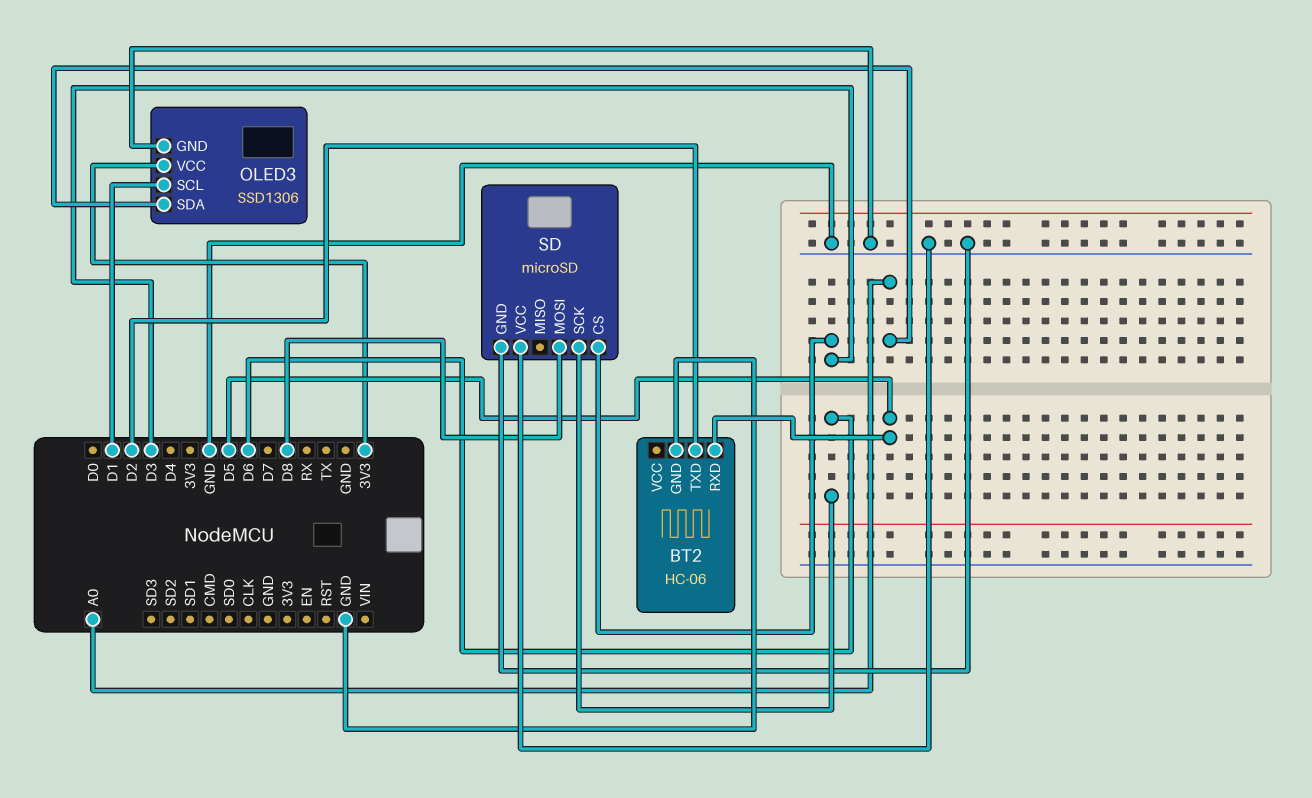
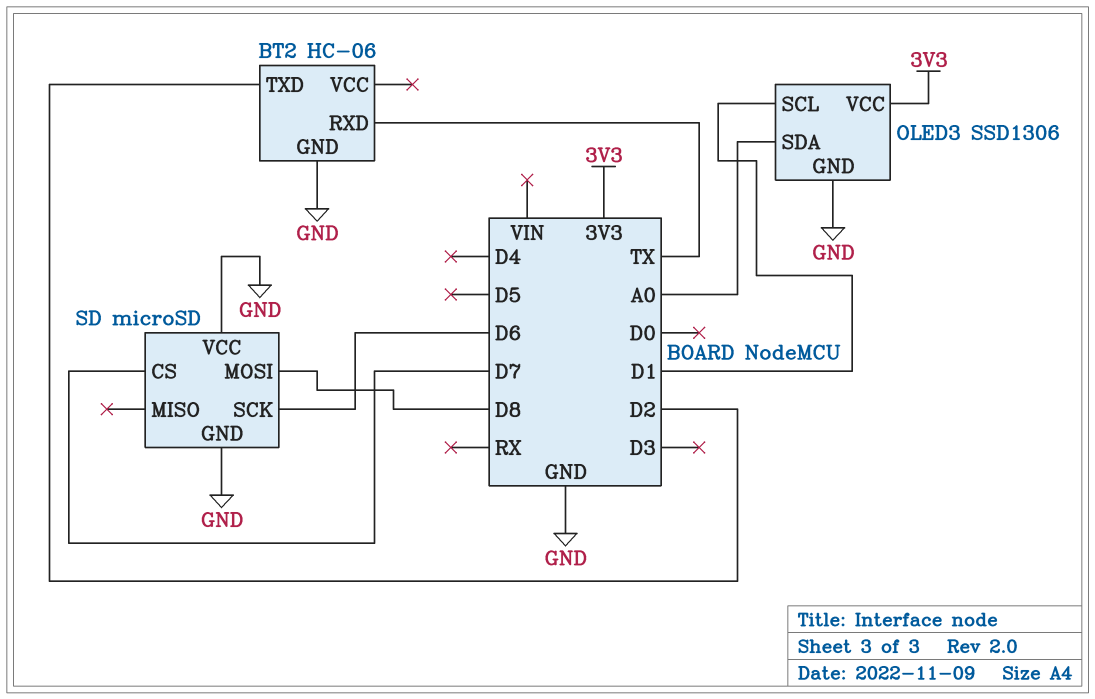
BT2 pin RXD: D5 -> TX
SD pin CS: D3 -> D7

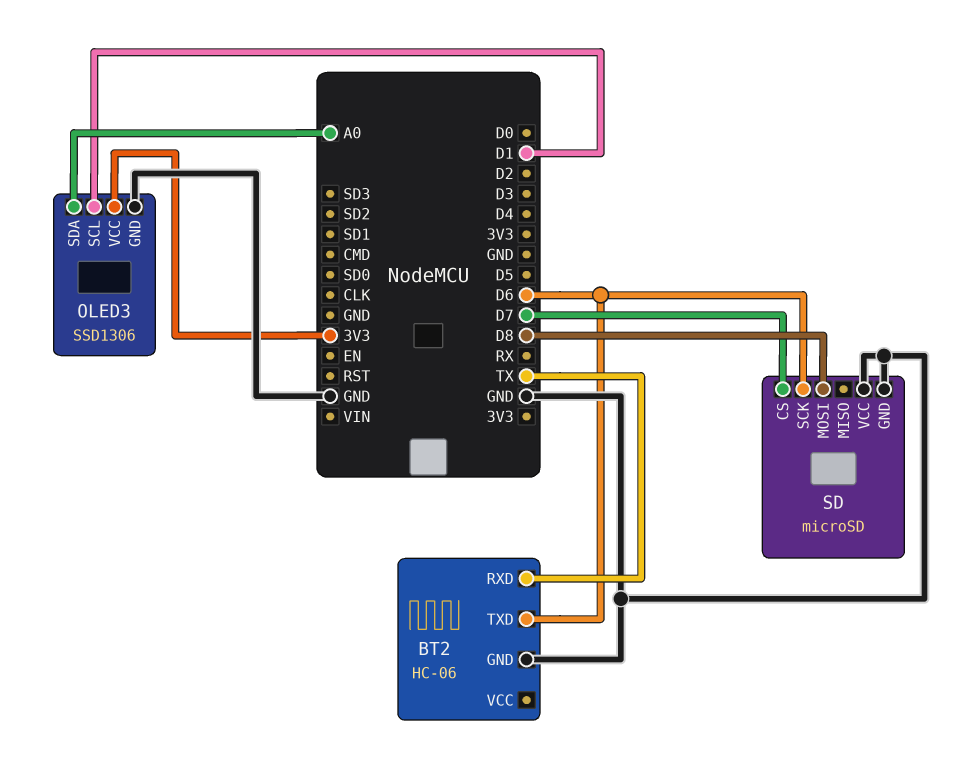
BT2 pin TXD: D2 -> D6

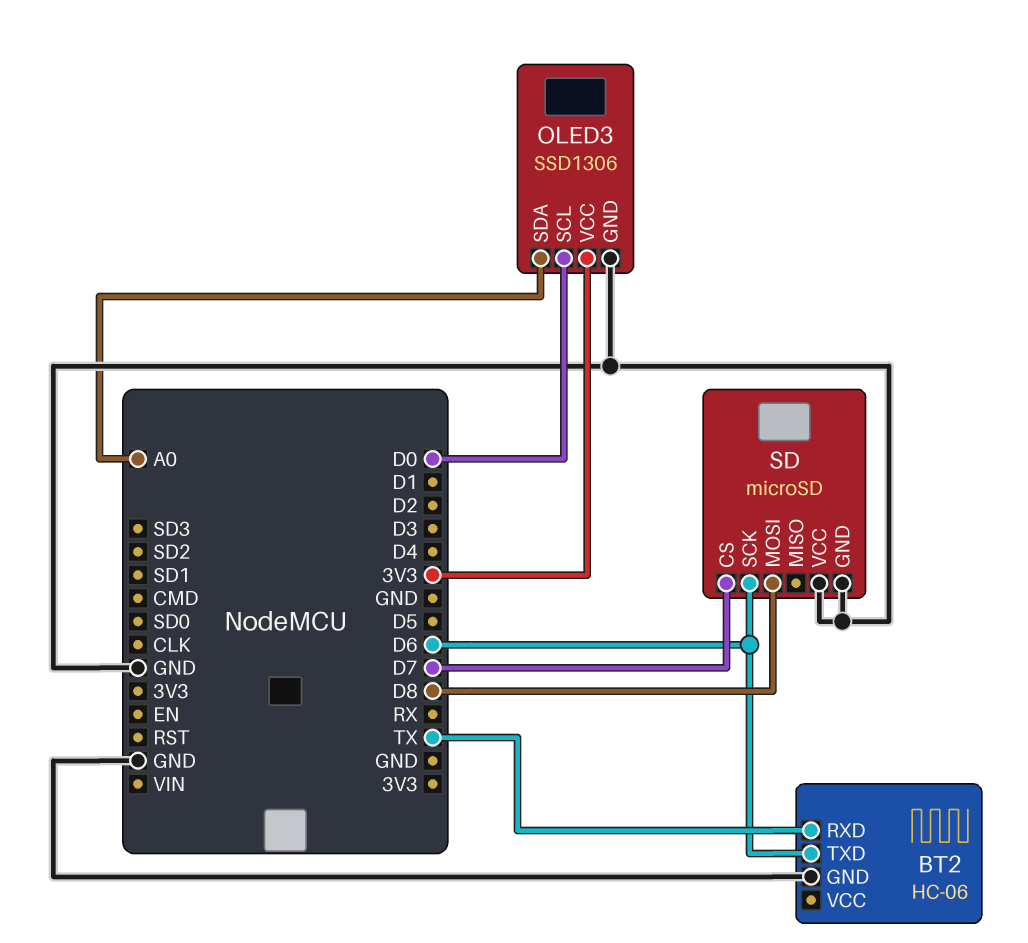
OLED3 pin SCL: D1 -> D0

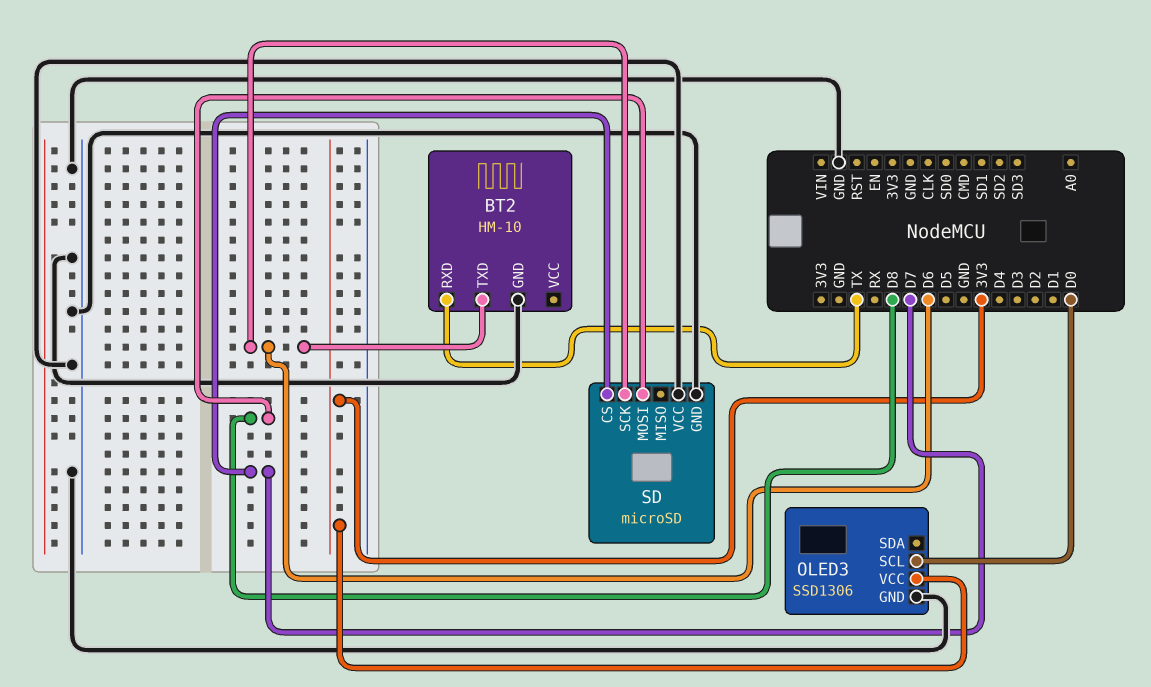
BT2: HC-06 -> HM-10
OLED3 pin SDA: A0 -> none

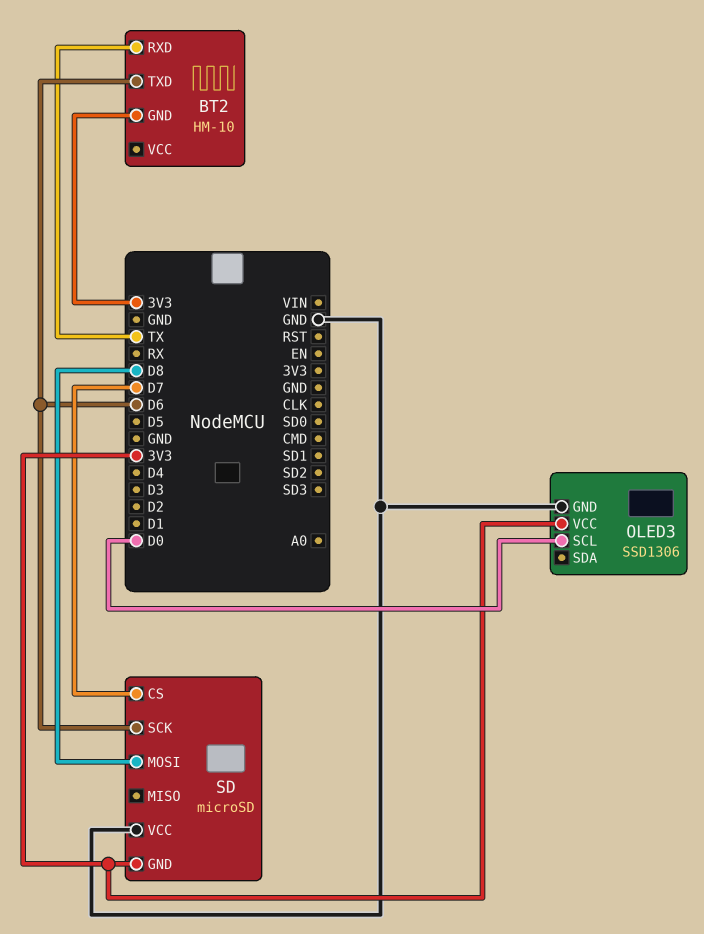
BT2 pin GND: GND -> 3V3
SD pin GND: GND -> 3V3

